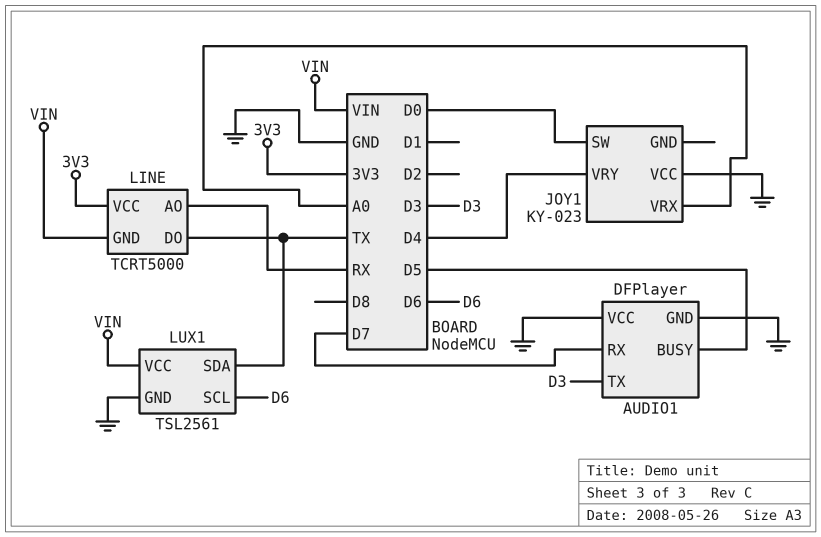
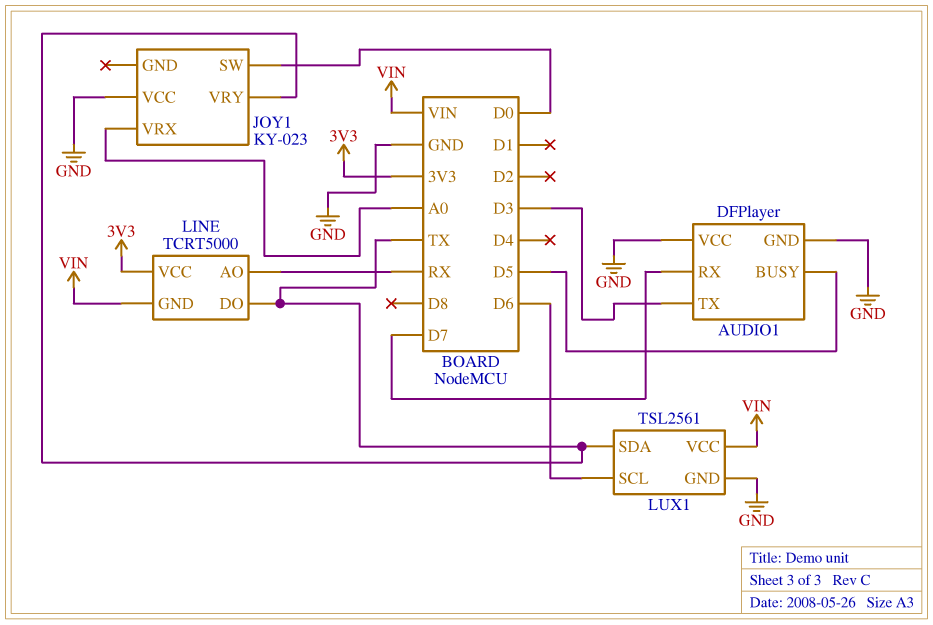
JOY1 pin VRY: D4 -> TX

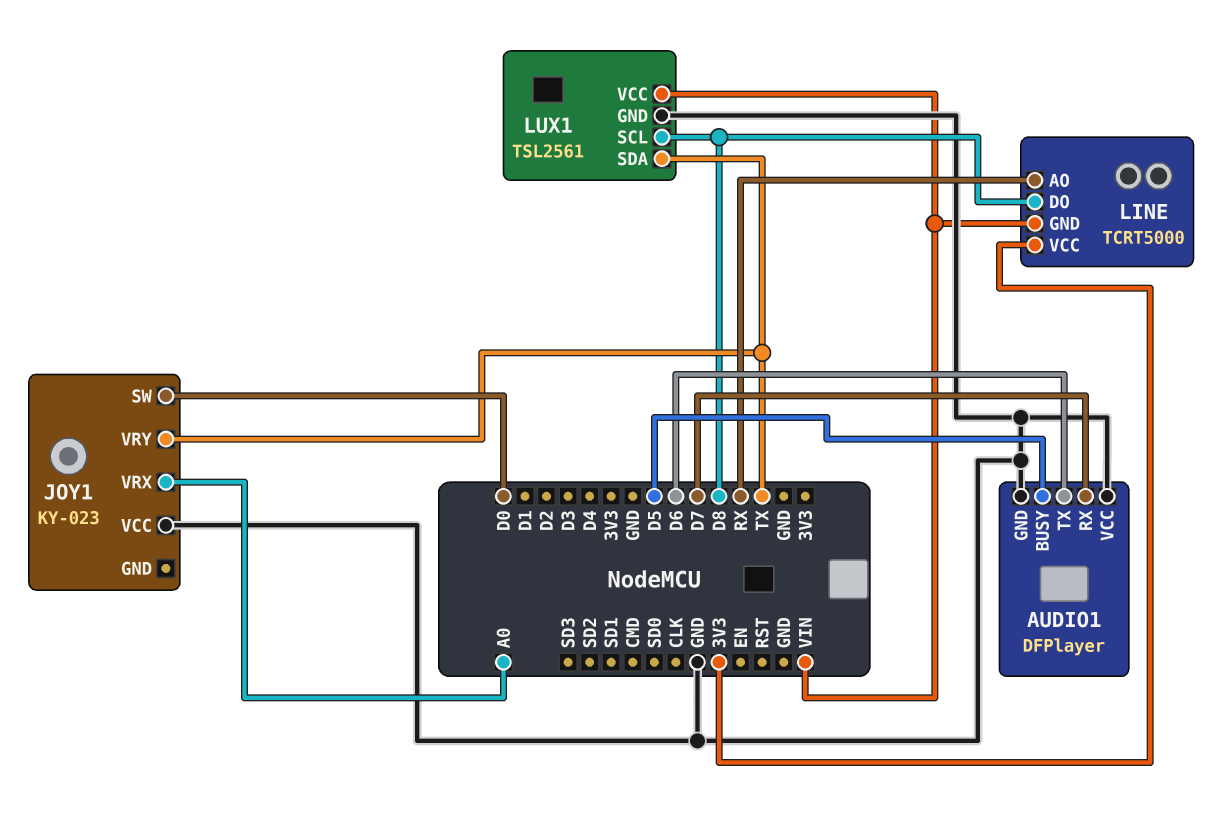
AUDIO1 pin TX: D3 -> D6
LINE pin DO: TX -> D8
LUX1 pin SCL: D6 -> D8

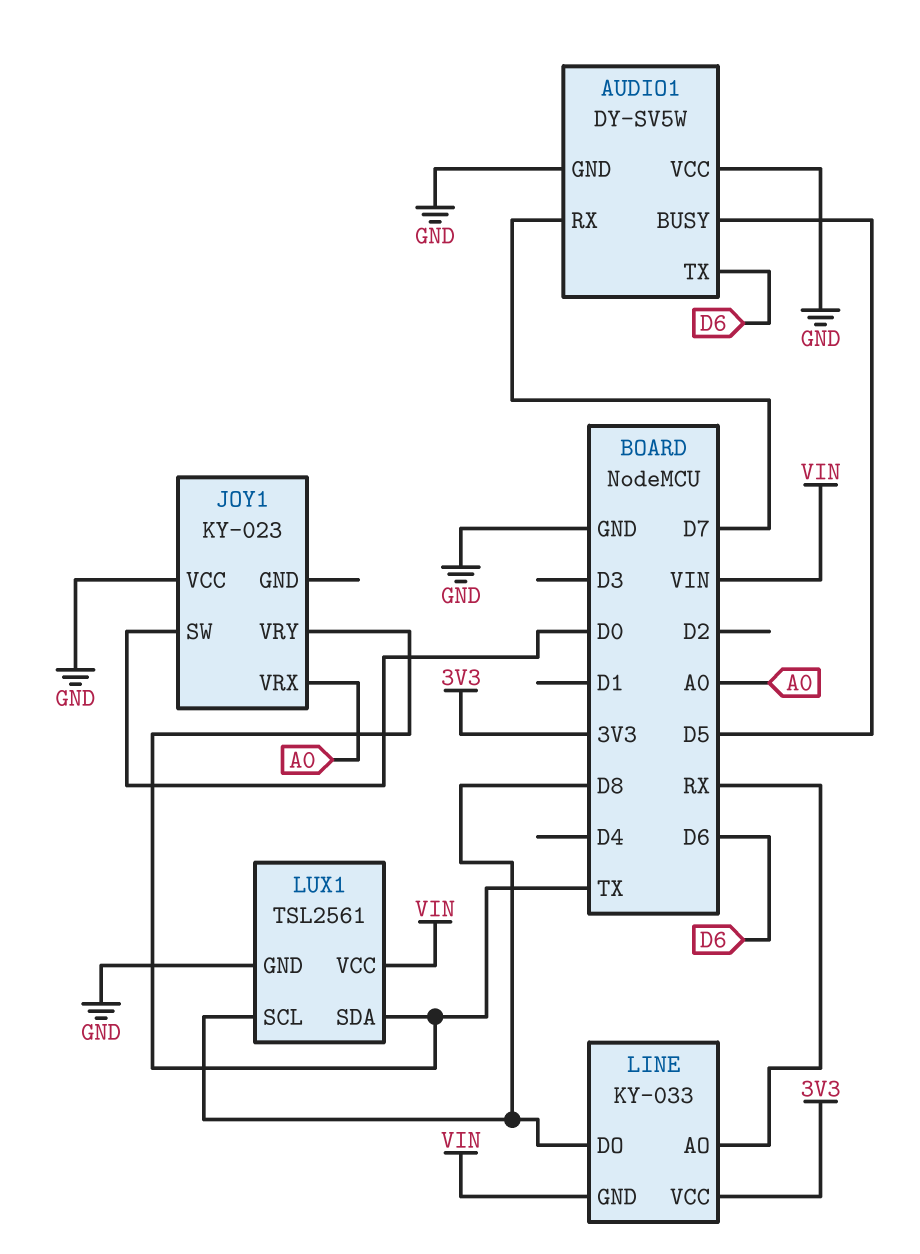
AUDIO1: DFPlayer -> DY-SV5W
LINE: TCRT5000 -> KY-033

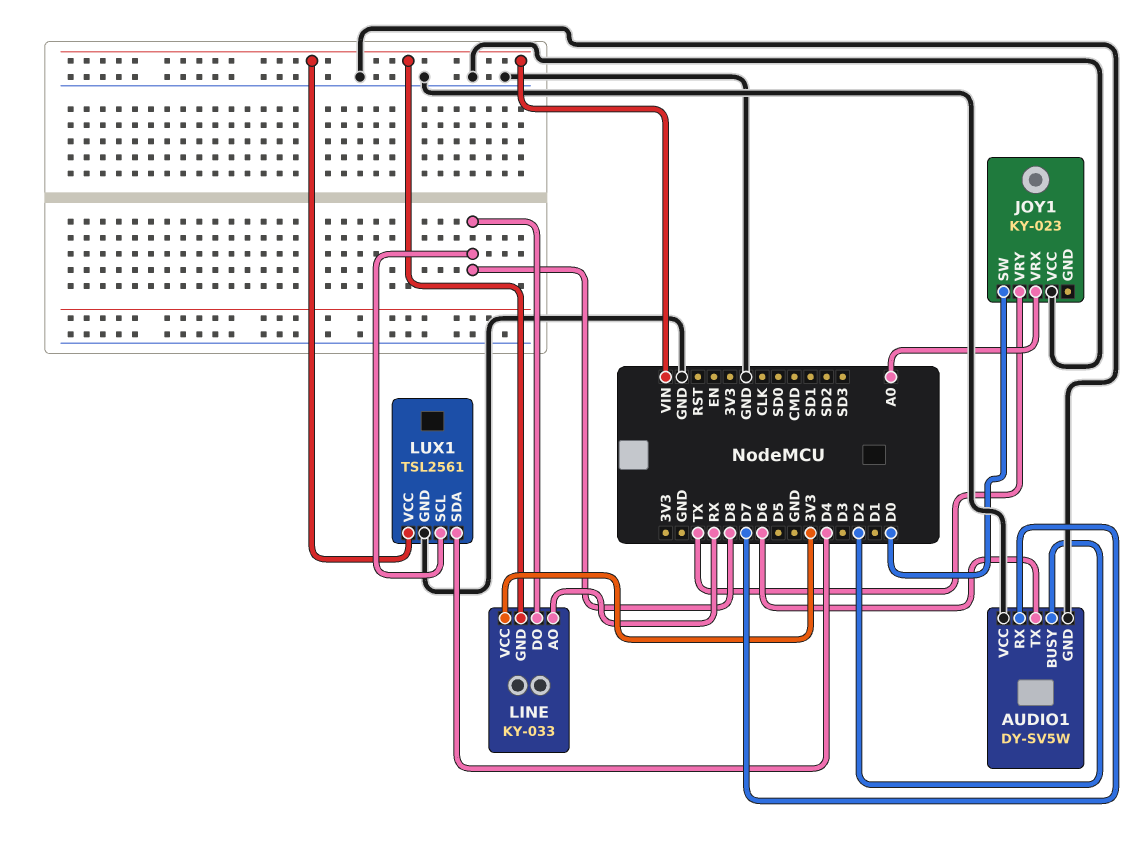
AUDIO1 pin BUSY: D5 -> D2
LUX1 pin SDA: TX -> D4

